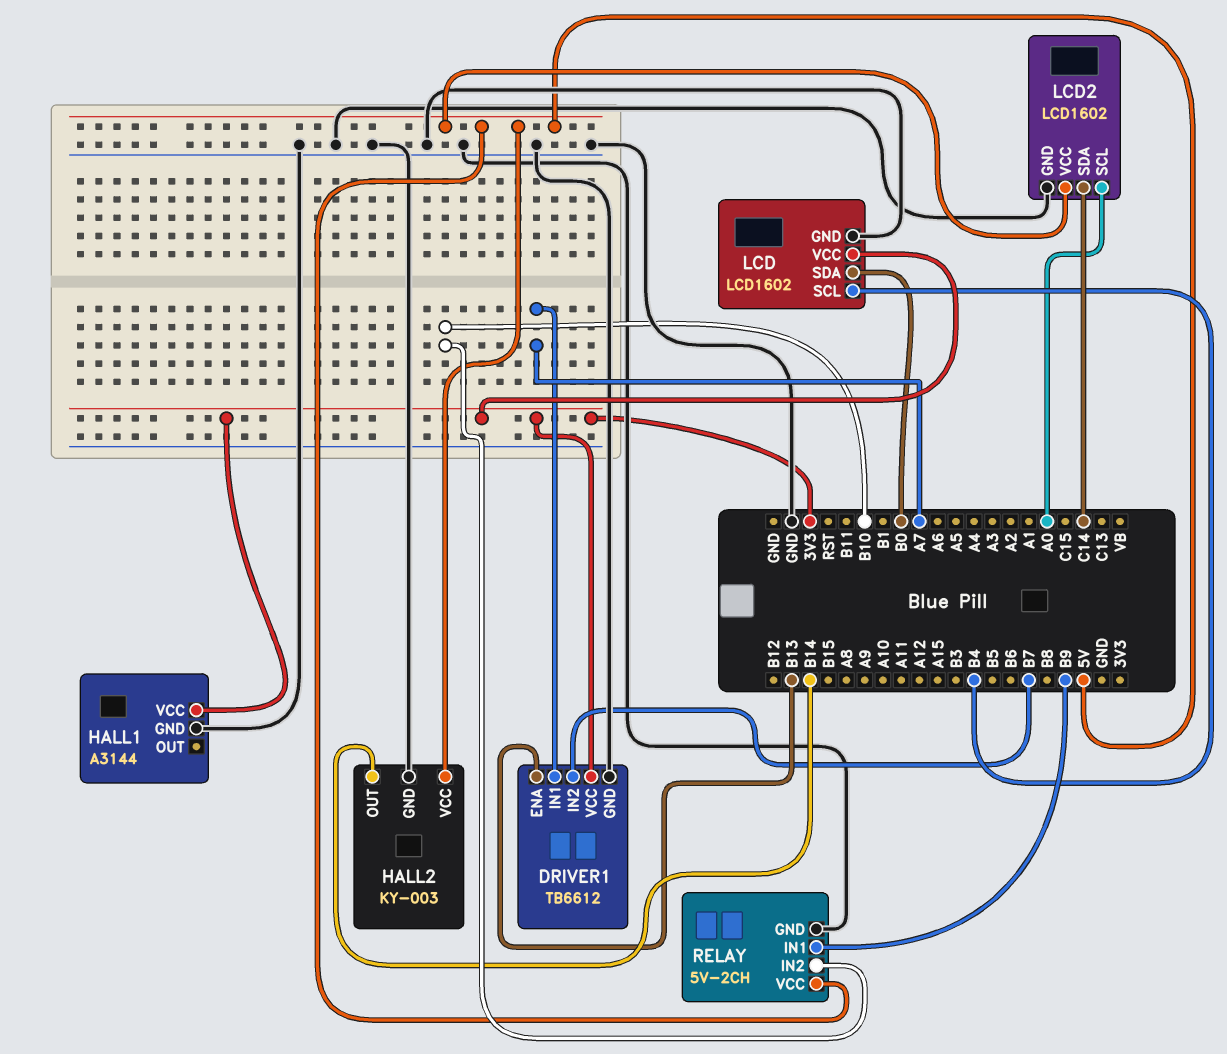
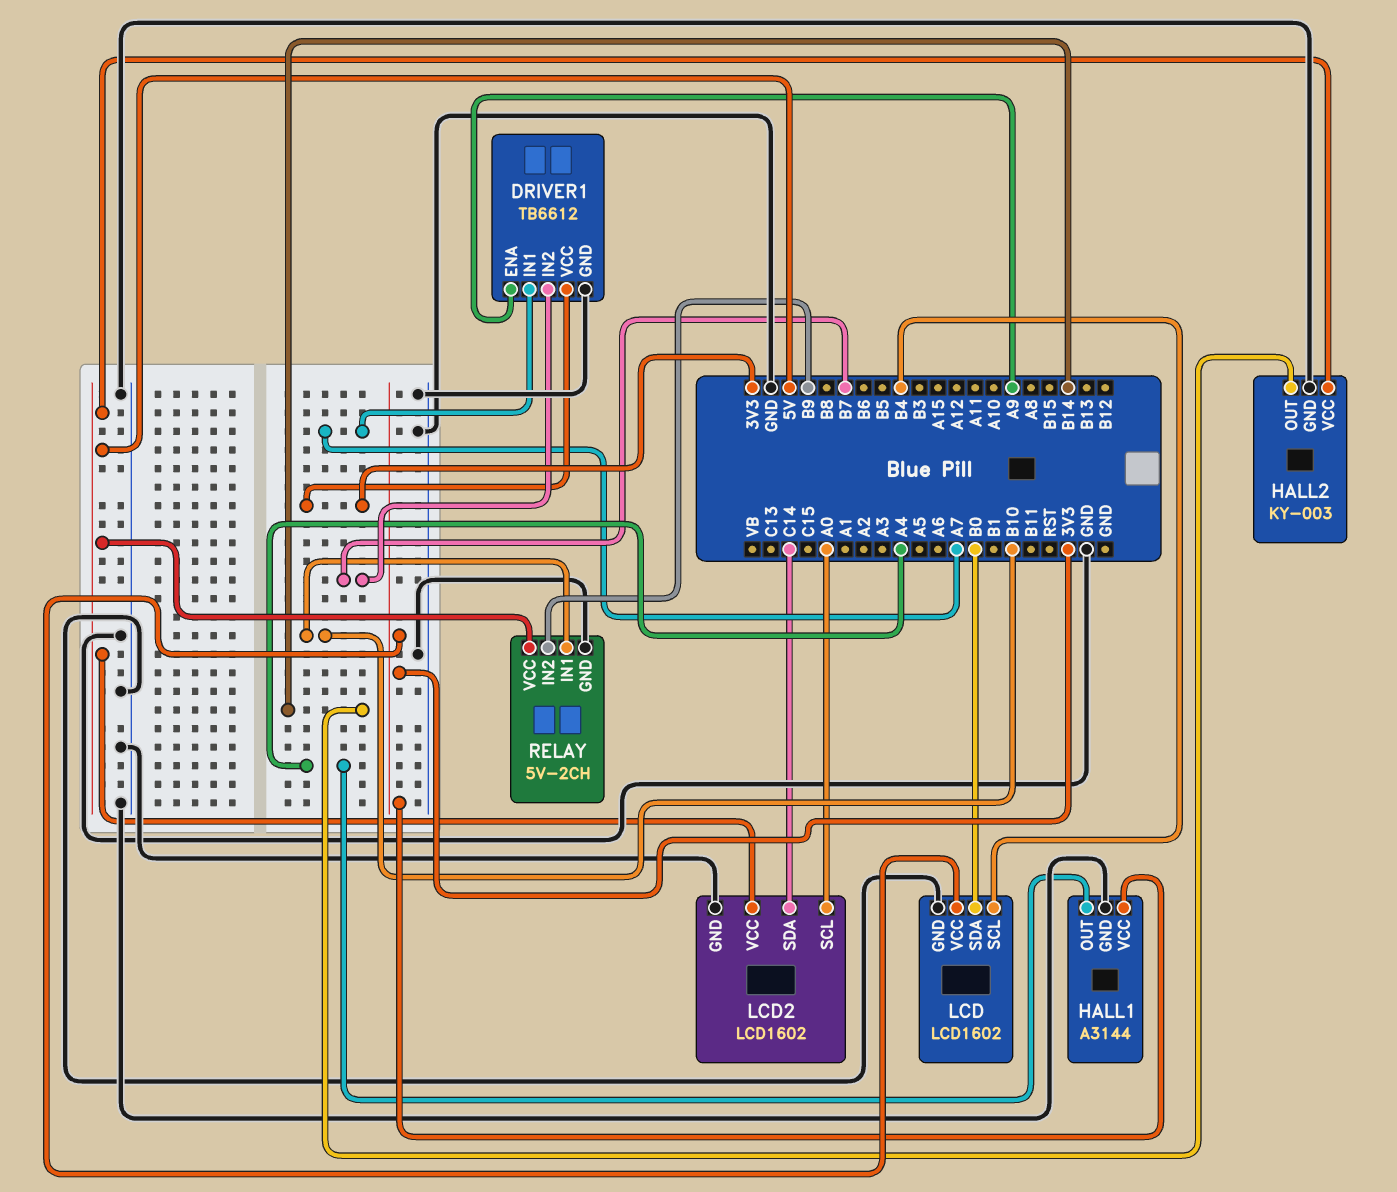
DRIVER1 pin ENA: B13 -> A9
HALL1 pin OUT: none -> A4
RELAY pin IN1: B9 -> B10
RELAY pin IN2: B10 -> B9

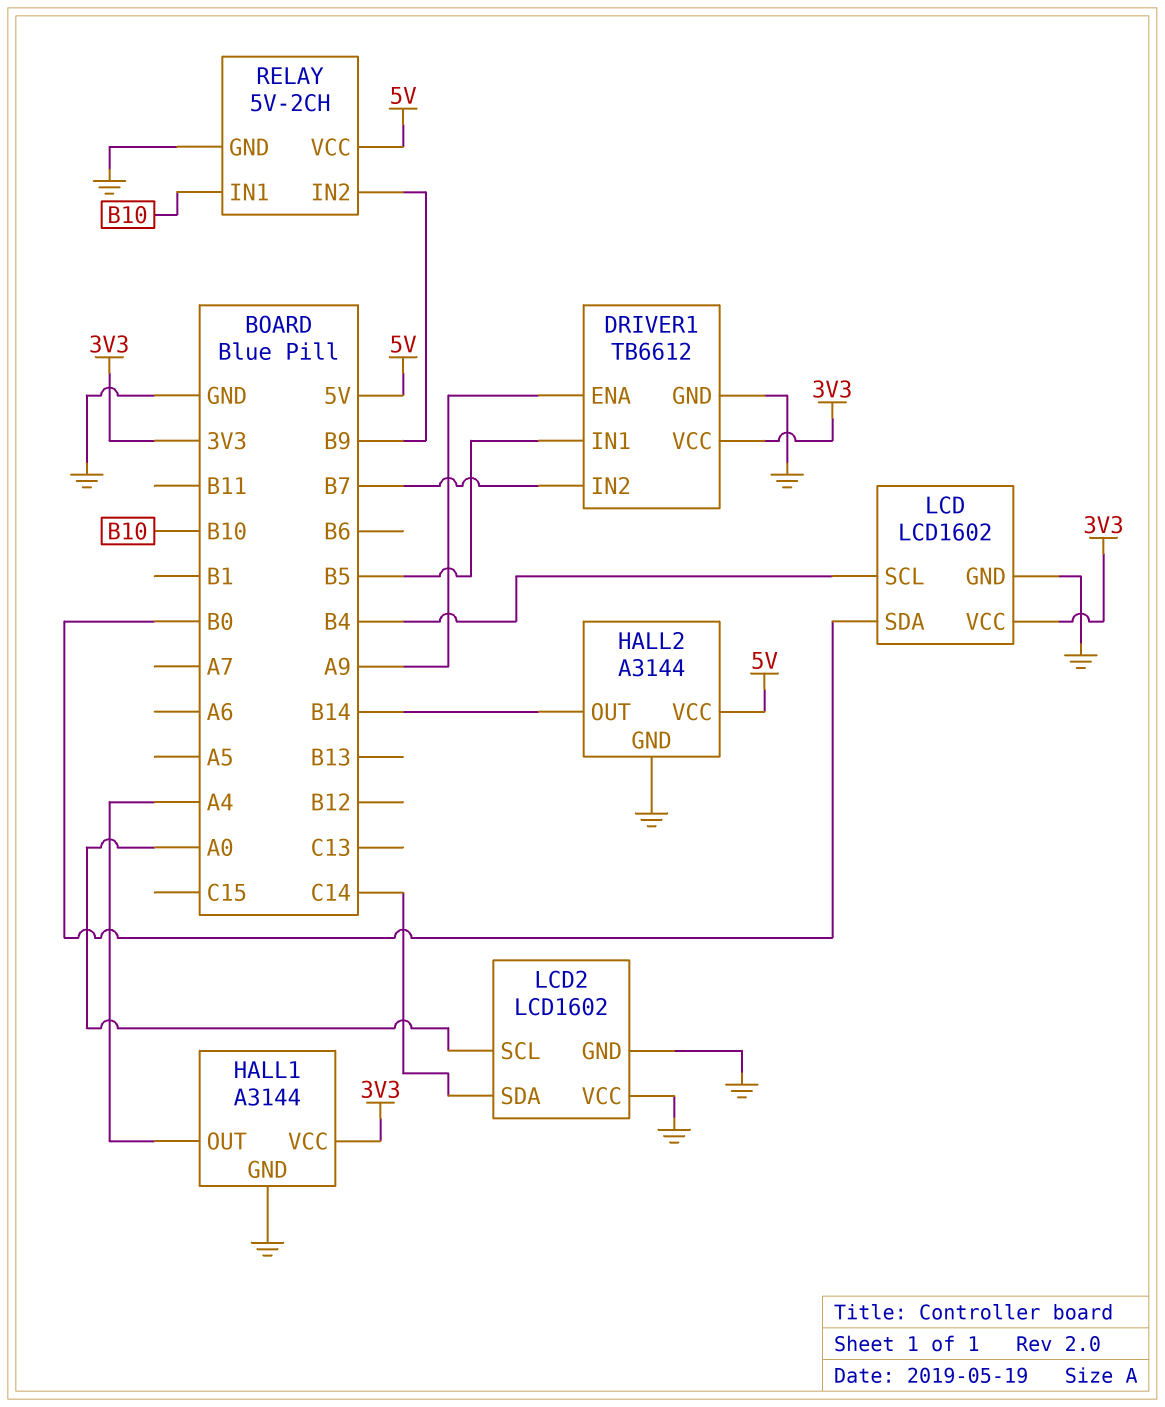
DRIVER1 pin IN1: A7 -> B5
HALL2: KY-003 -> A3144
LCD2 pin VCC: 5V -> GND

